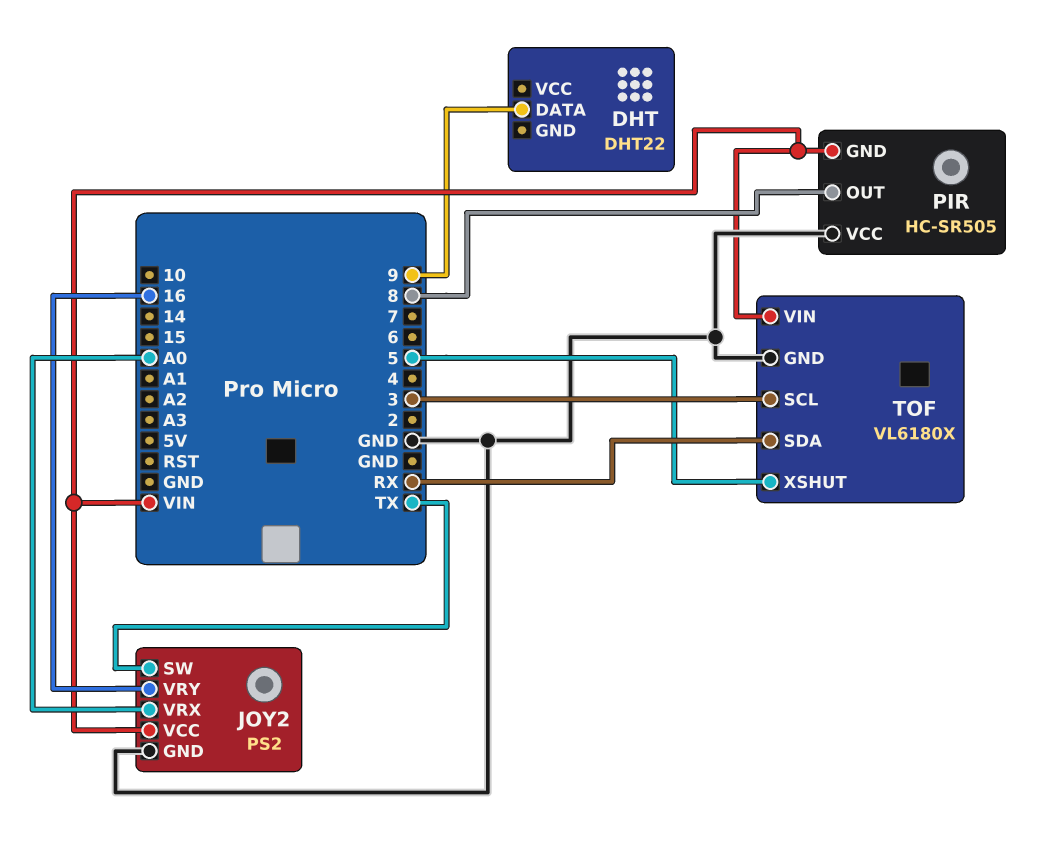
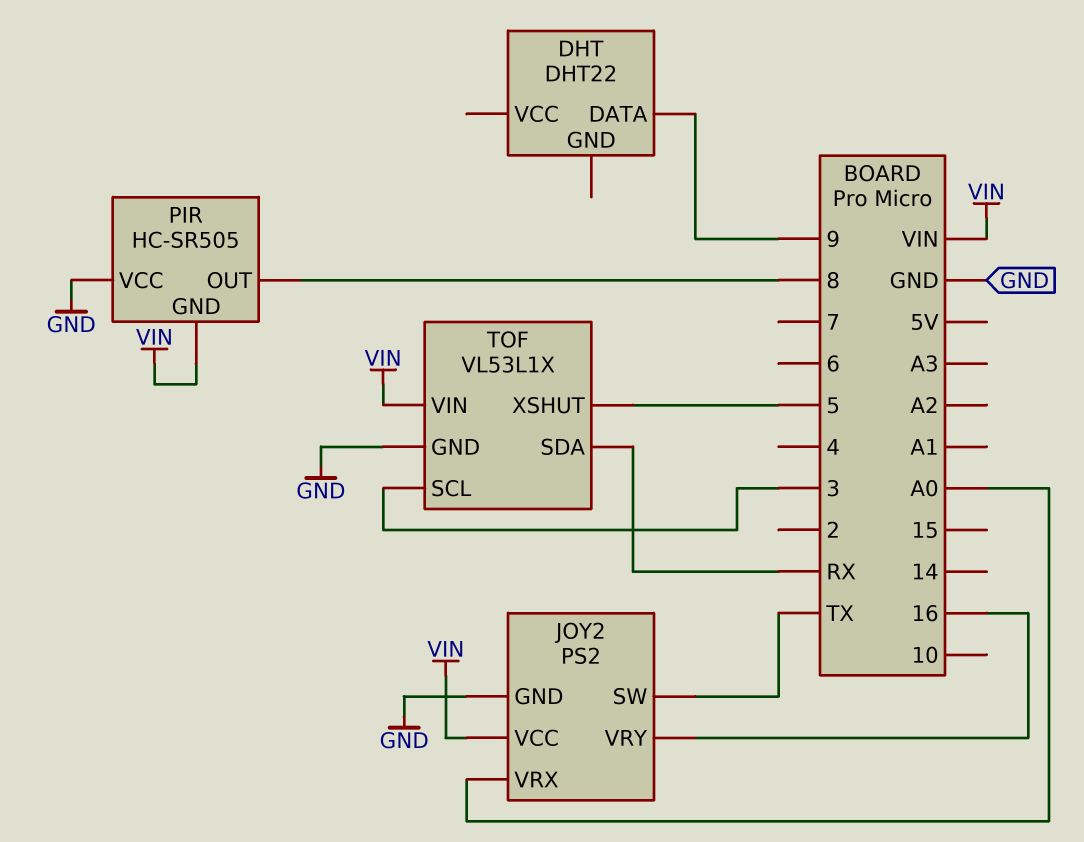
TOF: VL6180X -> VL53L1X

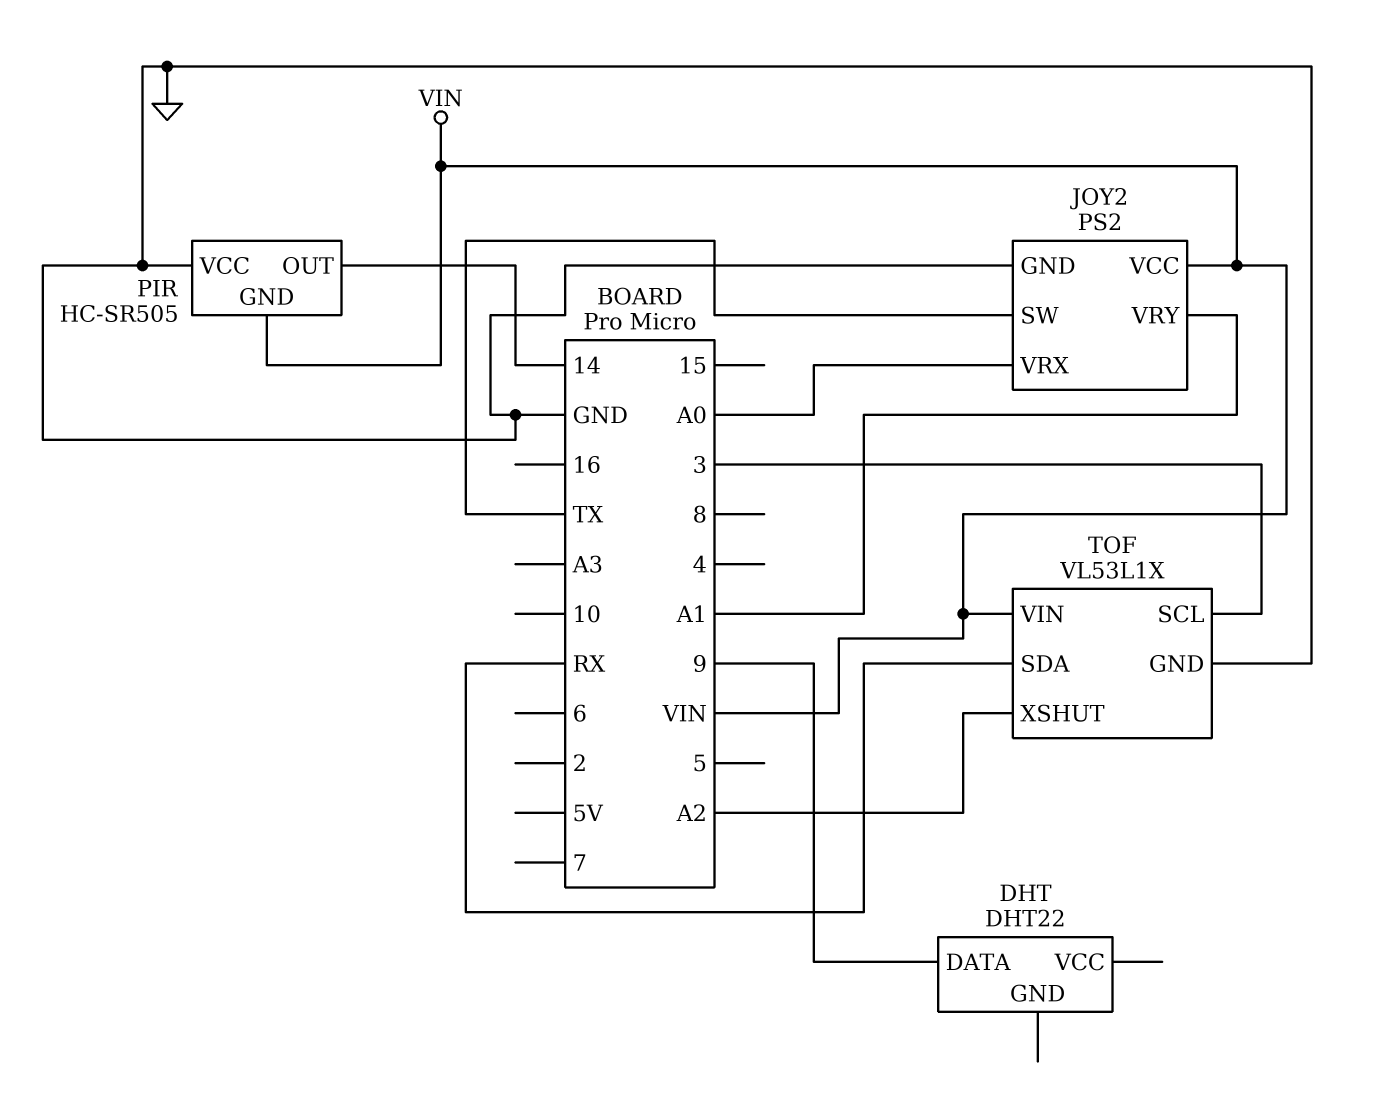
JOY2 pin VRY: 16 -> A1
PIR pin OUT: 8 -> 14
TOF pin XSHUT: 5 -> A2

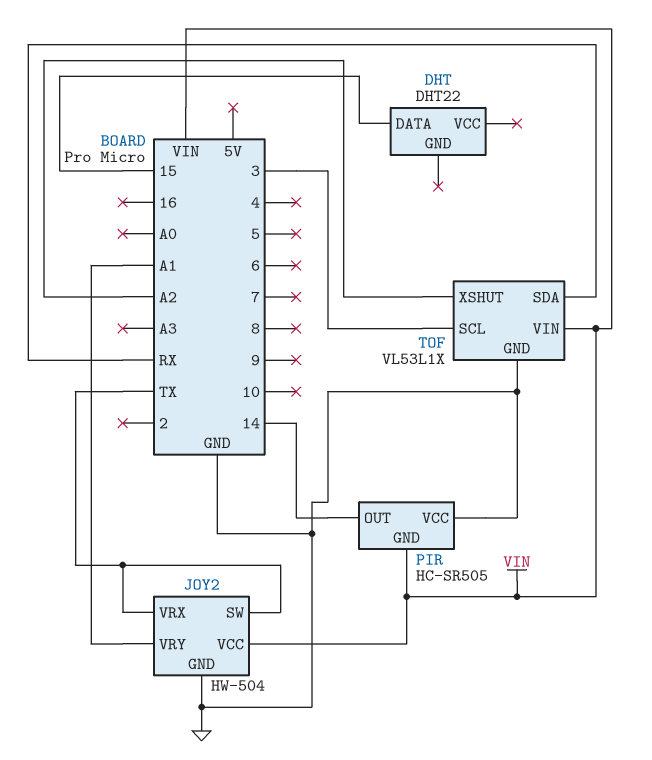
DHT pin DATA: 9 -> 15
JOY2: PS2 -> HW-504
JOY2 pin VRX: A0 -> TX

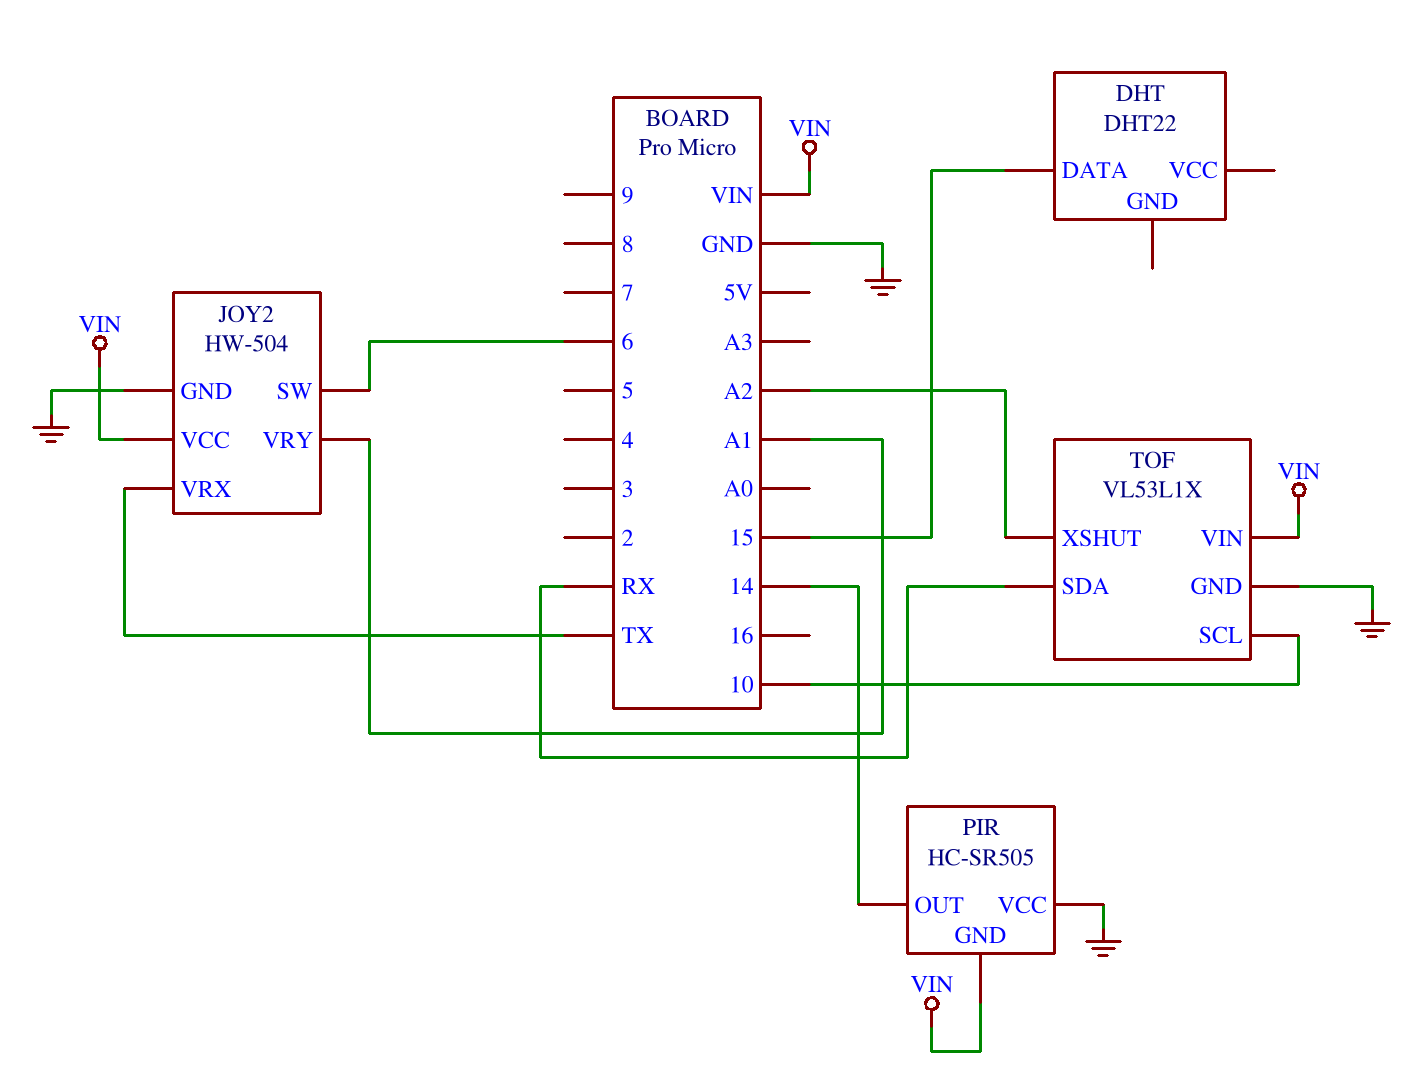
JOY2 pin SW: TX -> 6
TOF pin SCL: 3 -> 10

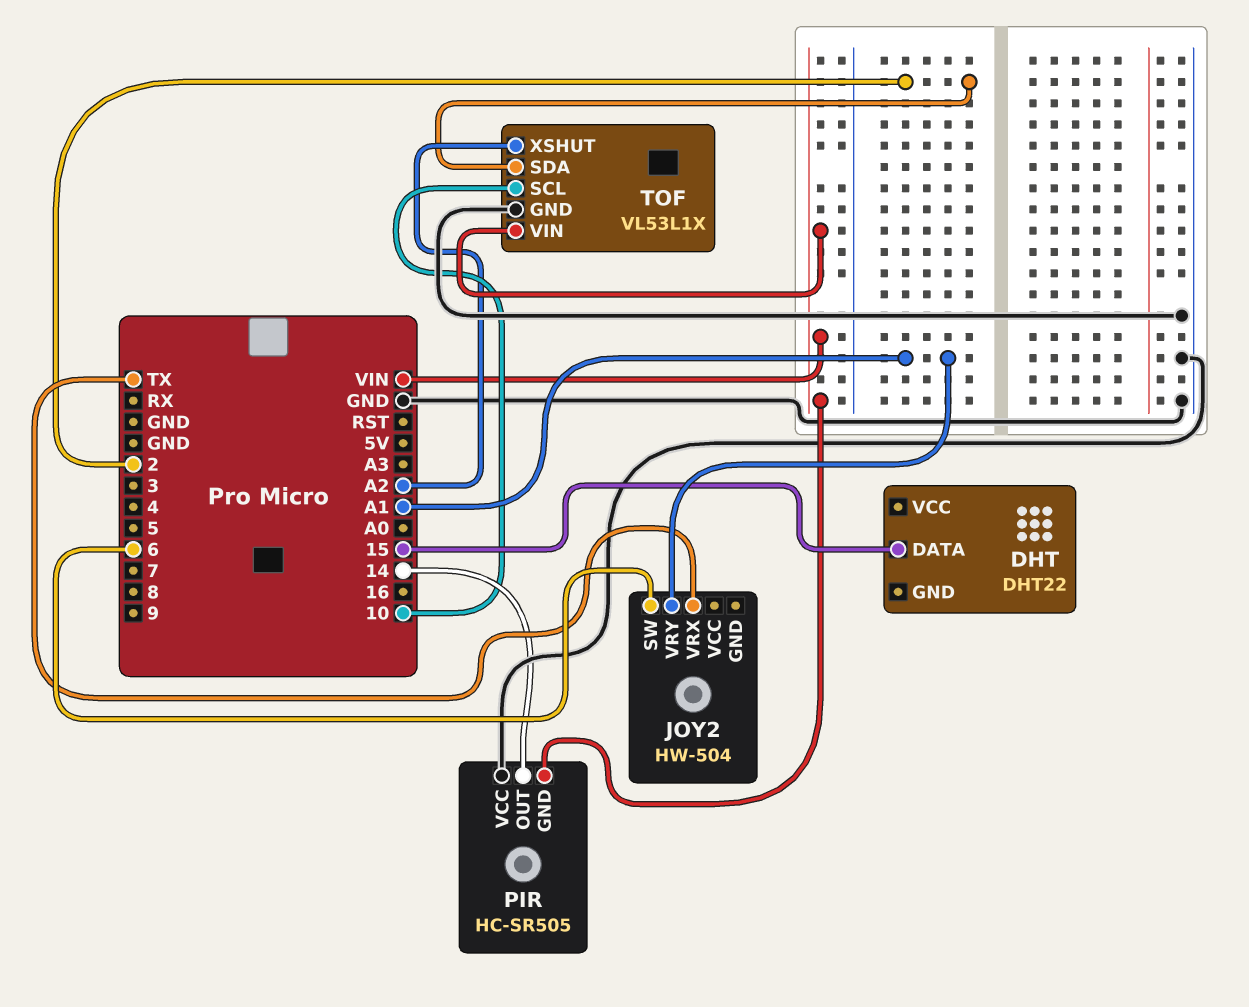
JOY2 pin GND: GND -> none
JOY2 pin VCC: VIN -> none
TOF pin SDA: RX -> 2

